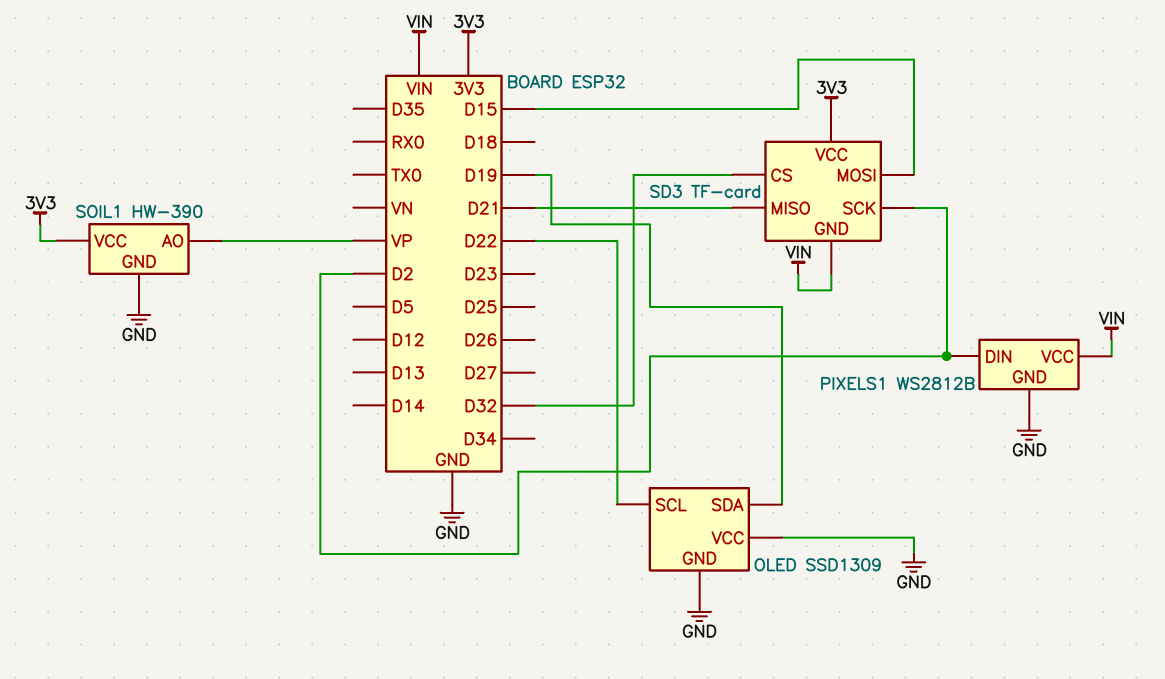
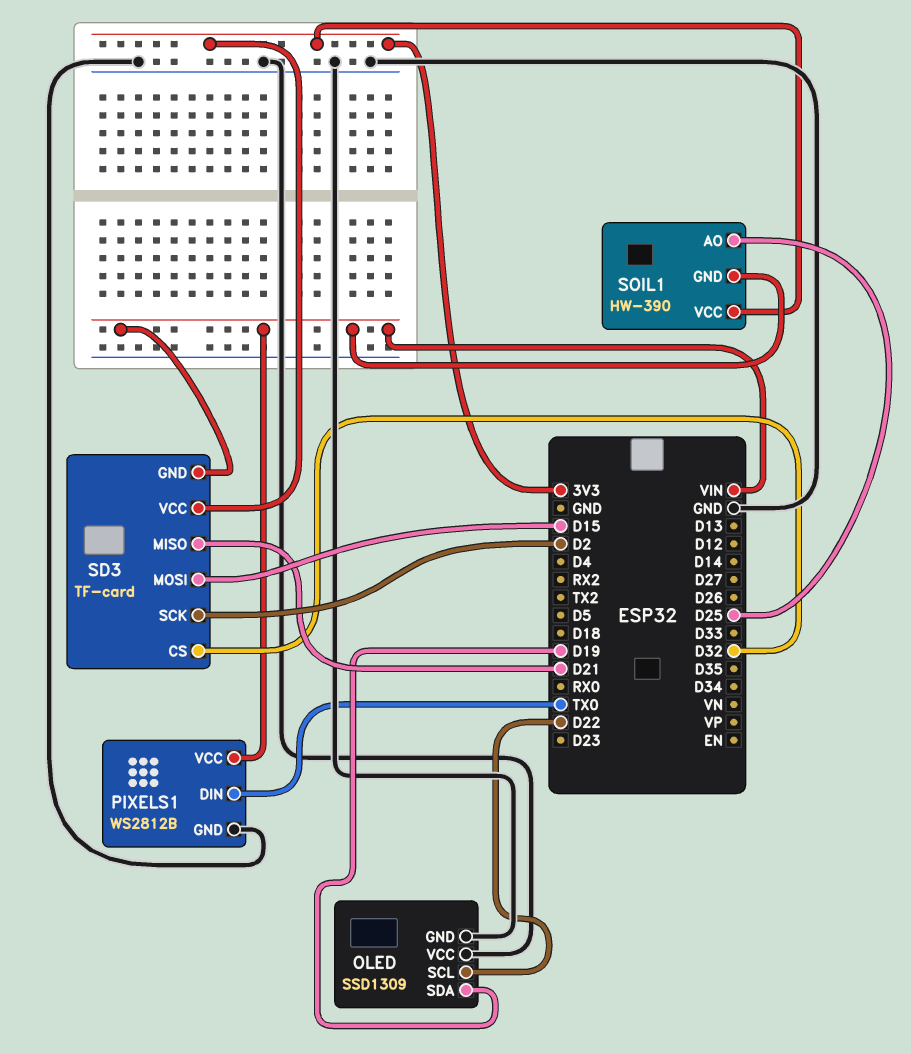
PIXELS1 pin DIN: D2 -> TX0
SOIL1 pin AO: VP -> D25
SOIL1 pin GND: GND -> VIN

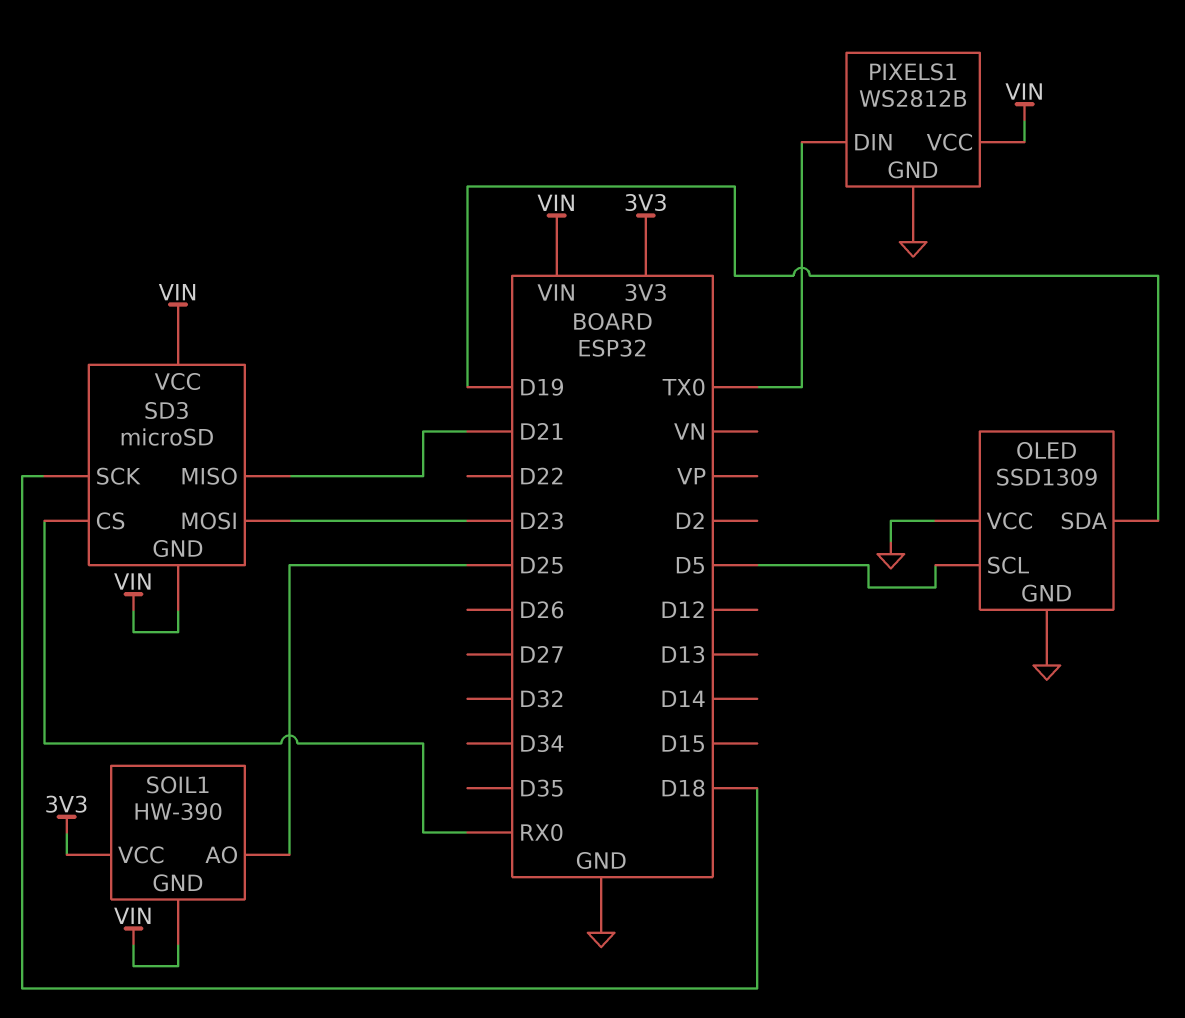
OLED pin SCL: D22 -> D5
SD3: TF-card -> microSD
SD3 pin CS: D32 -> RX0
SD3 pin MOSI: D15 -> D23
SD3 pin SCK: D2 -> D18
SD3 pin VCC: 3V3 -> VIN

